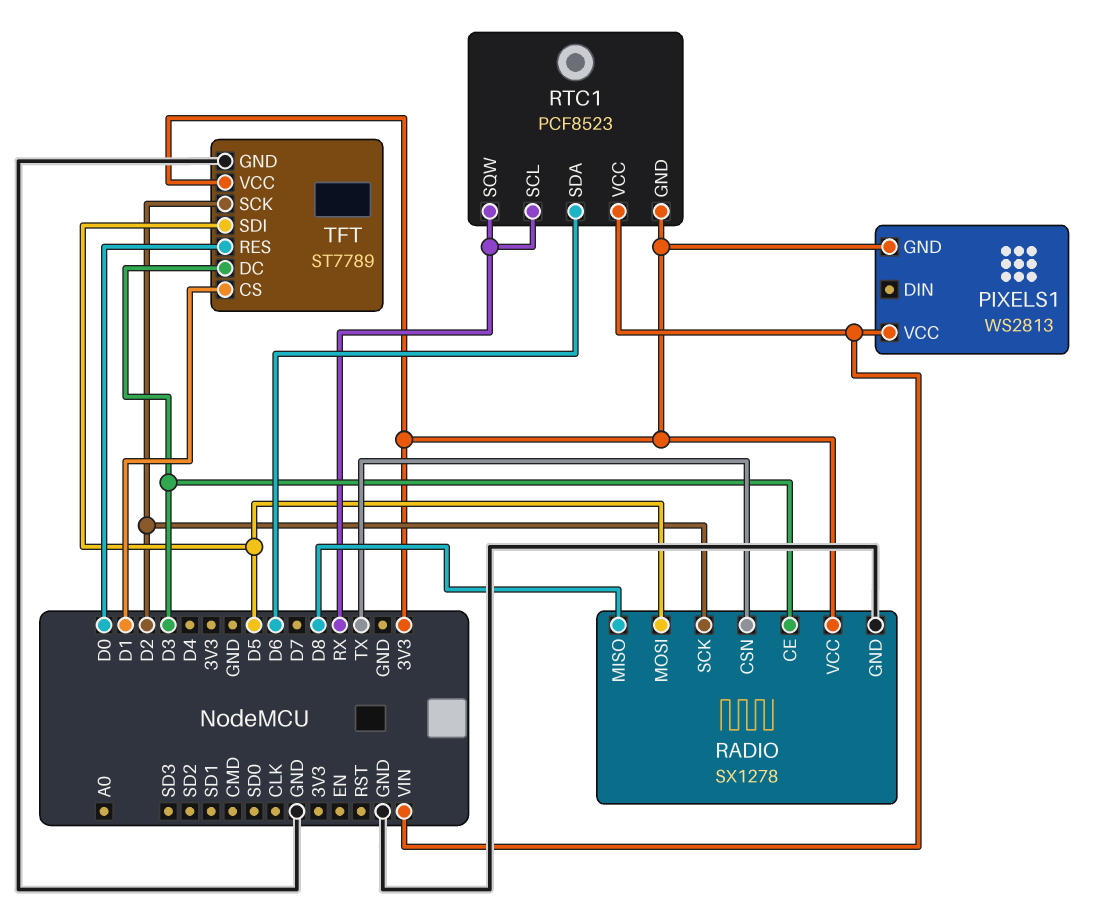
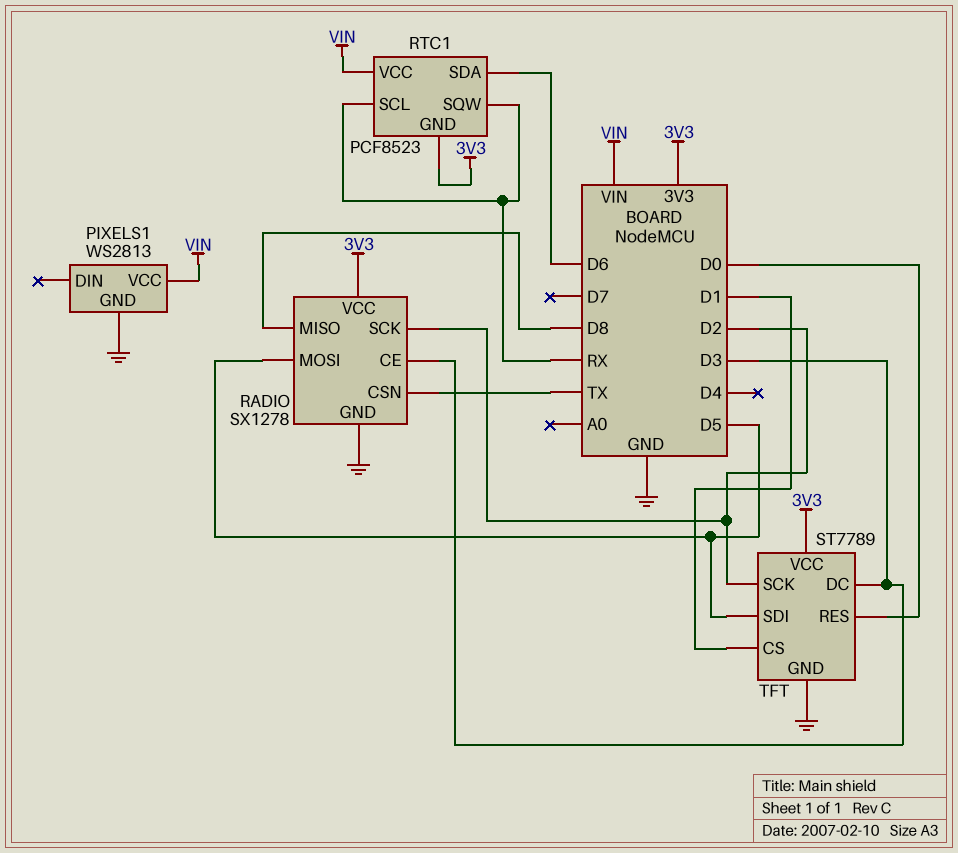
PIXELS1 pin GND: 3V3 -> GND

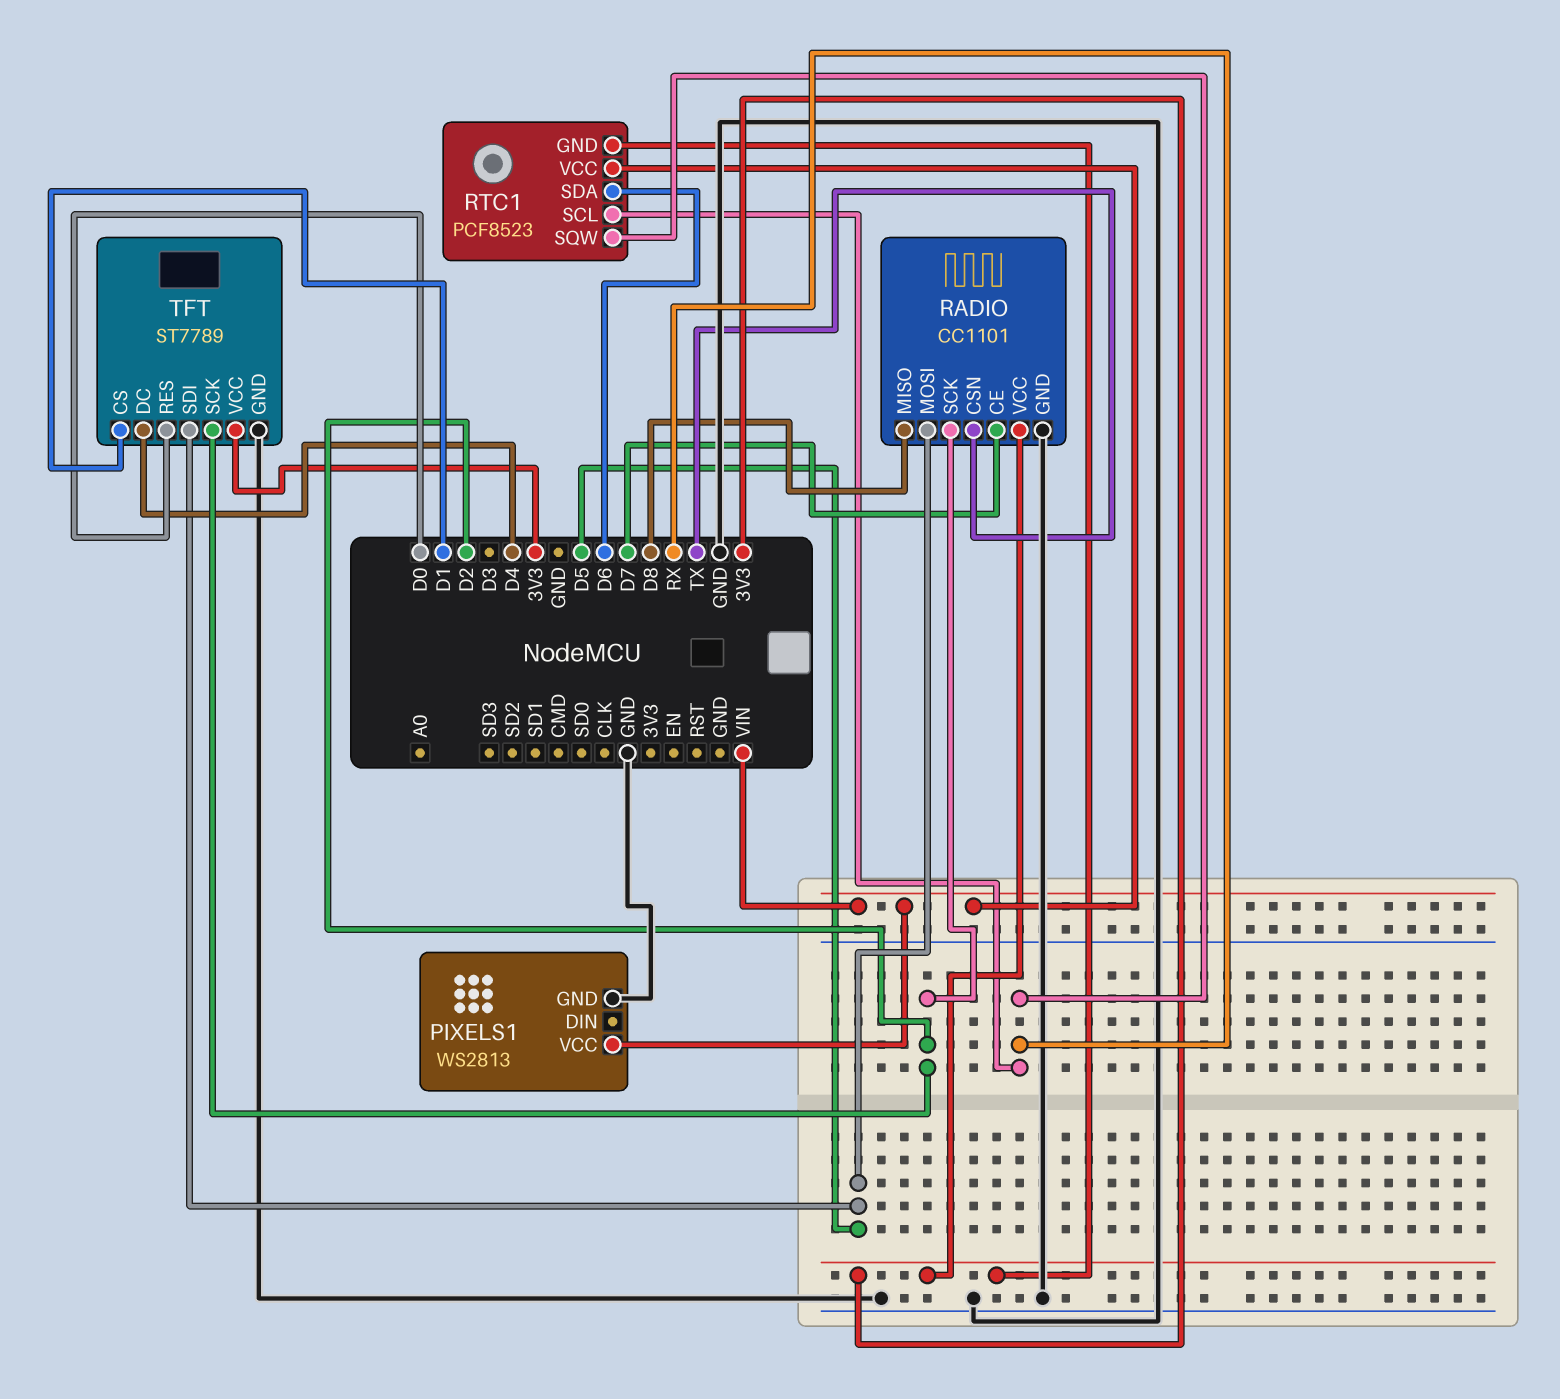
RADIO: SX1278 -> CC1101
RADIO pin CE: D3 -> D7
TFT pin DC: D3 -> D4

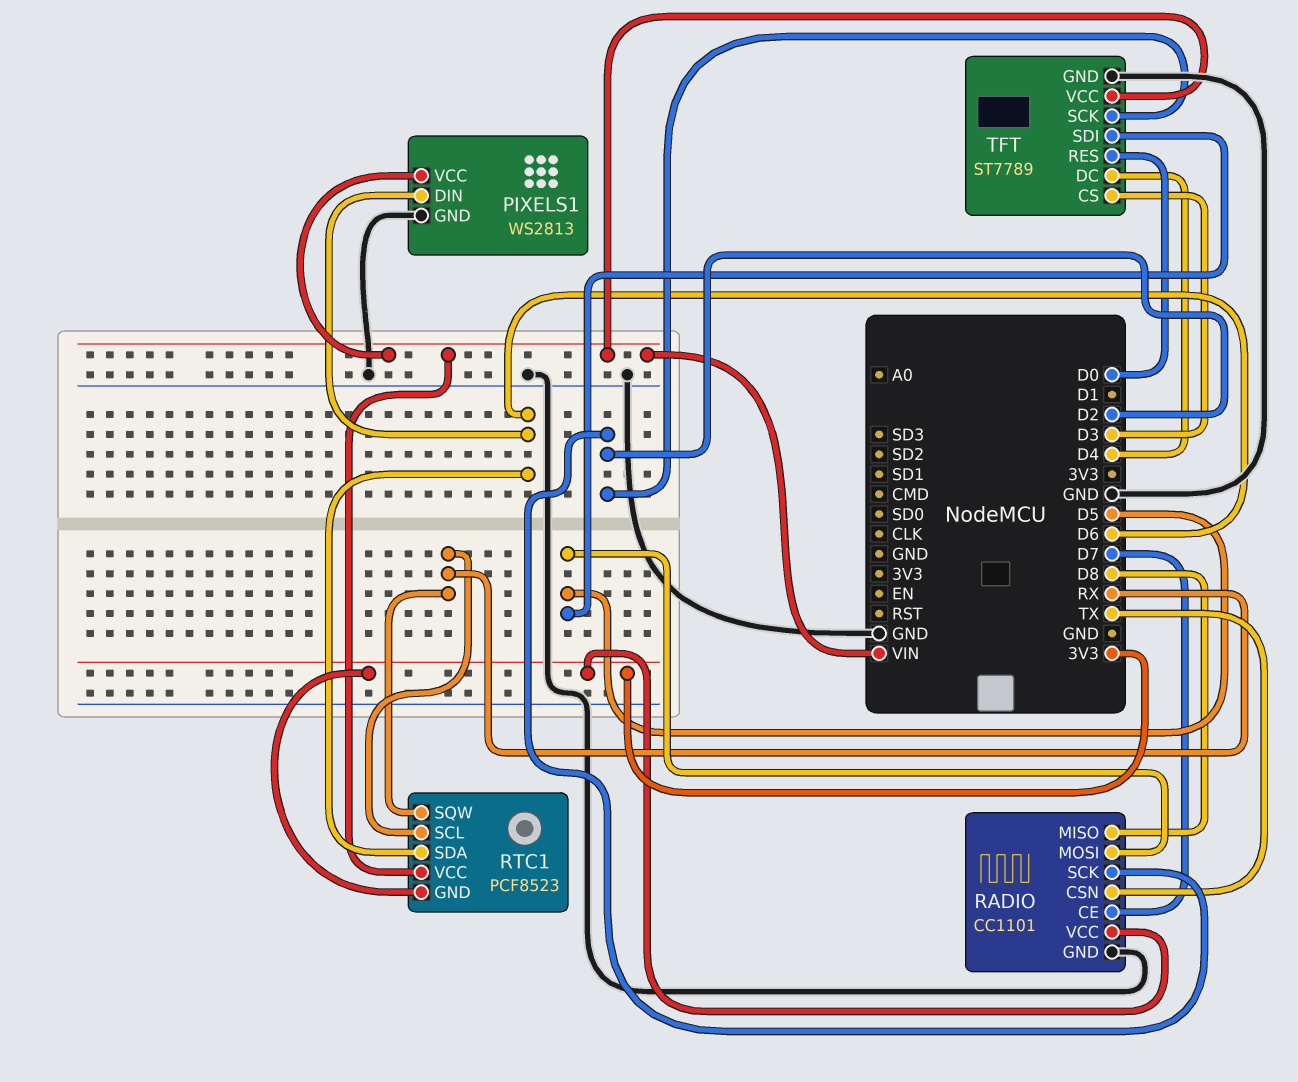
PIXELS1 pin DIN: none -> D6
TFT pin CS: D1 -> D3
TFT pin VCC: 3V3 -> VIN

